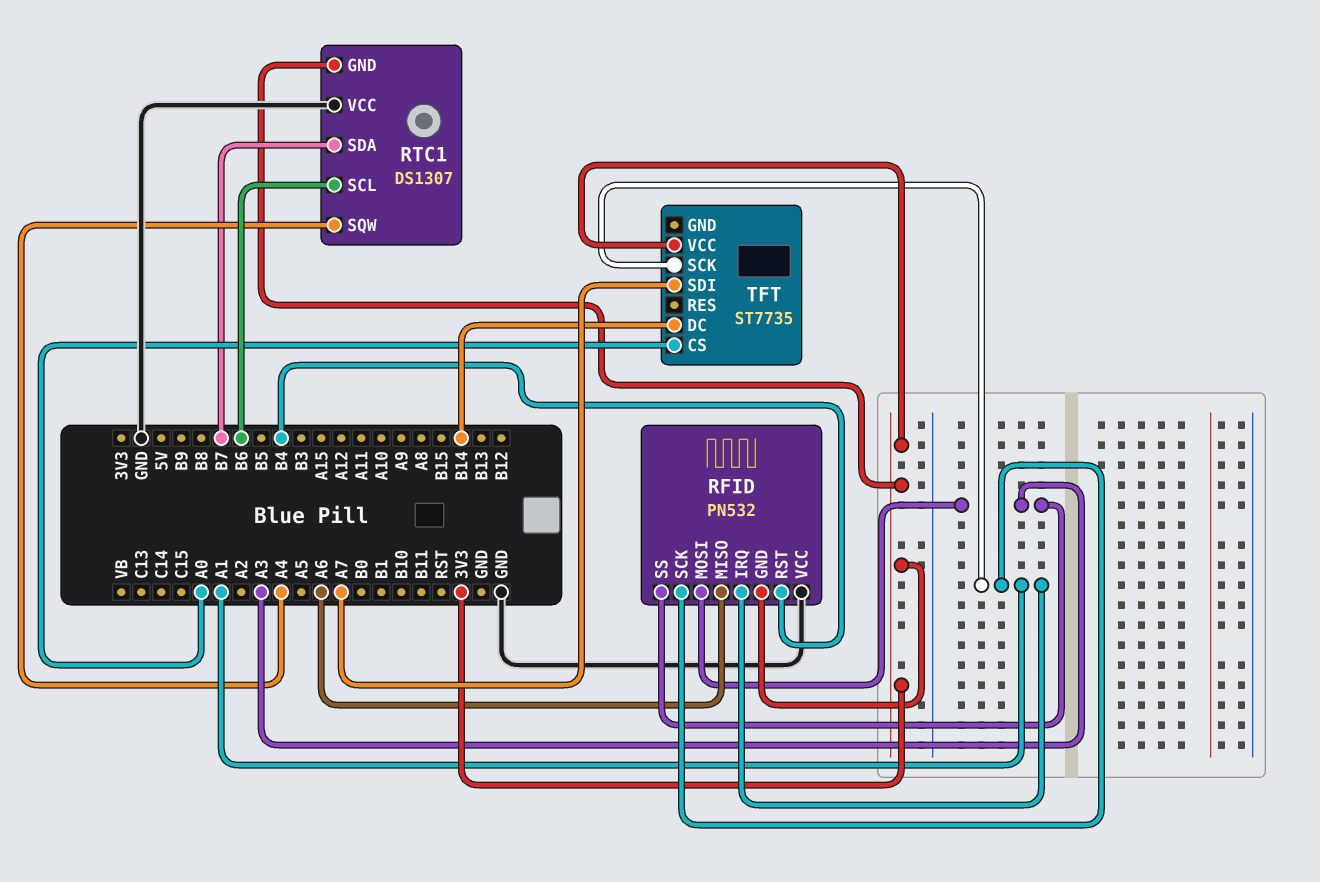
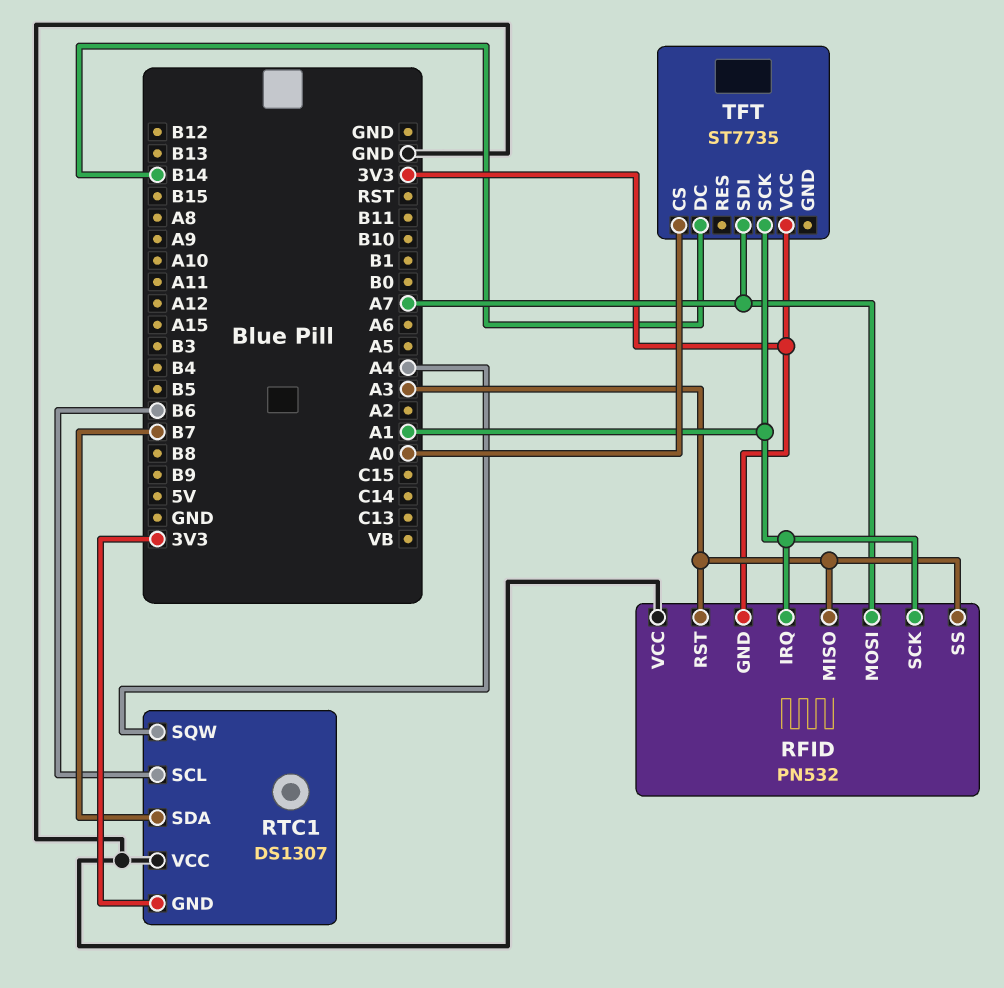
RFID pin MISO: A6 -> A3
RFID pin MOSI: A3 -> A7
RFID pin RST: B4 -> A3

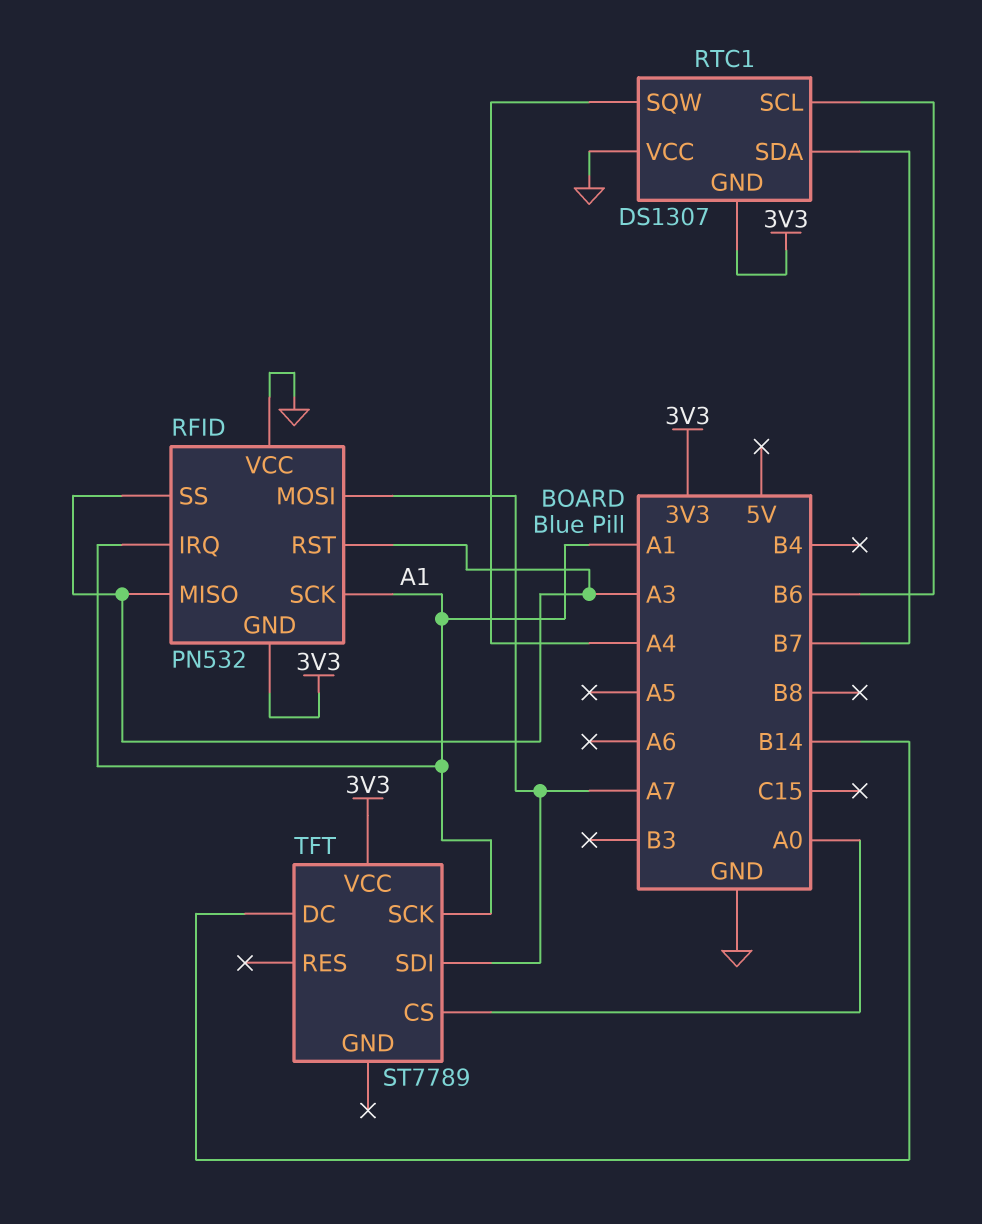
TFT: ST7735 -> ST7789

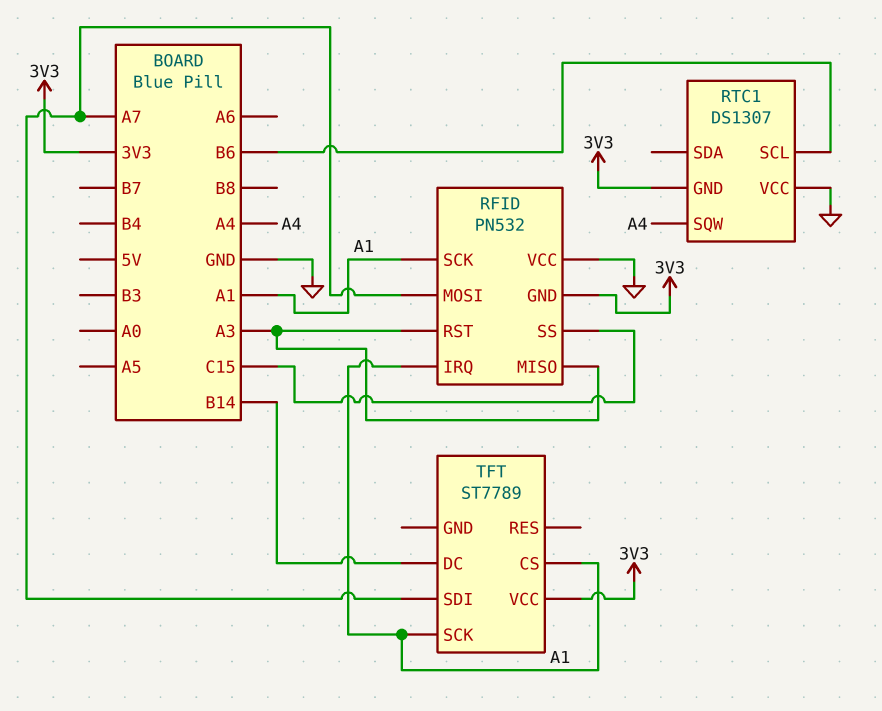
RFID pin SS: A3 -> C15
RTC1 pin SDA: B7 -> none
TFT pin CS: A0 -> A1

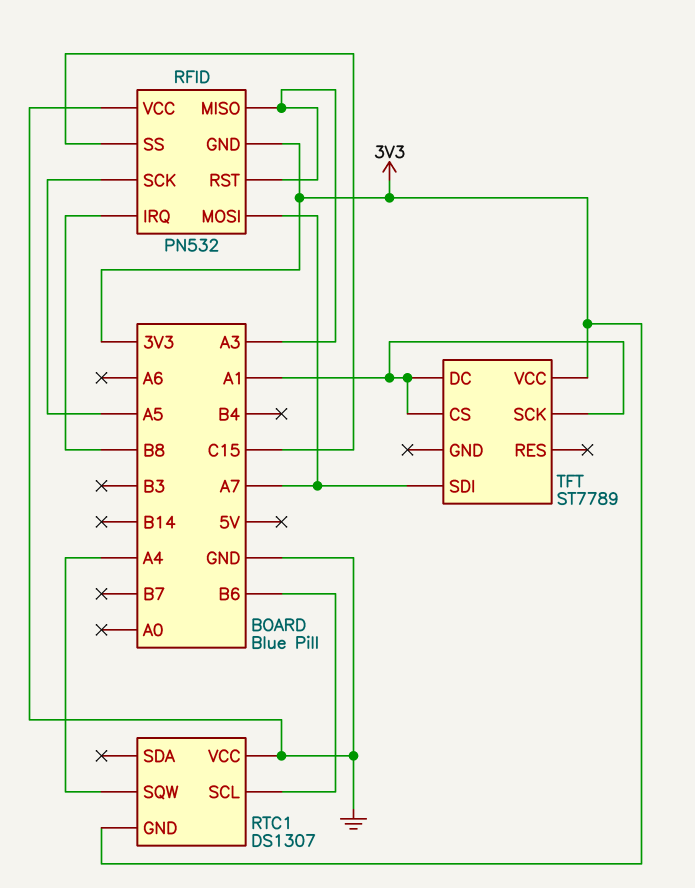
RFID pin IRQ: A1 -> B8
RFID pin SCK: A1 -> A5
TFT pin DC: B14 -> A1

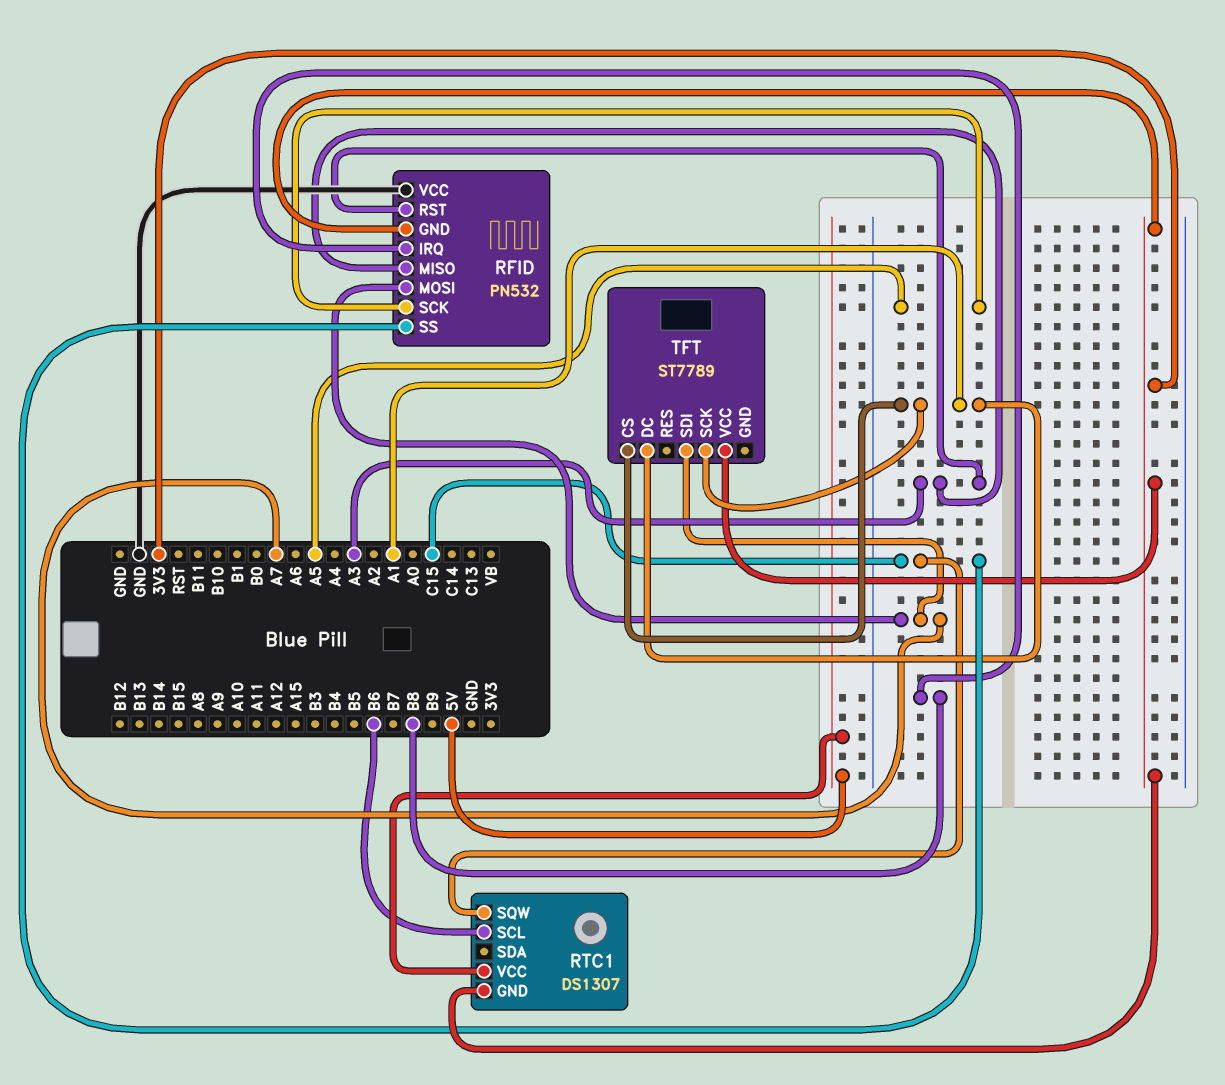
RTC1 pin SQW: A4 -> C15
RTC1 pin VCC: GND -> 5V

